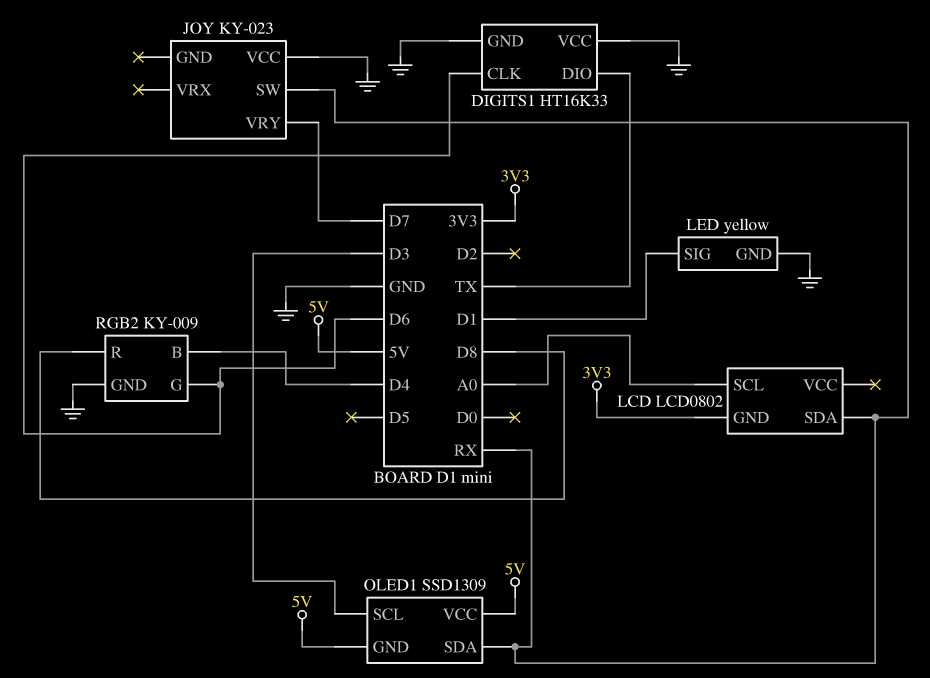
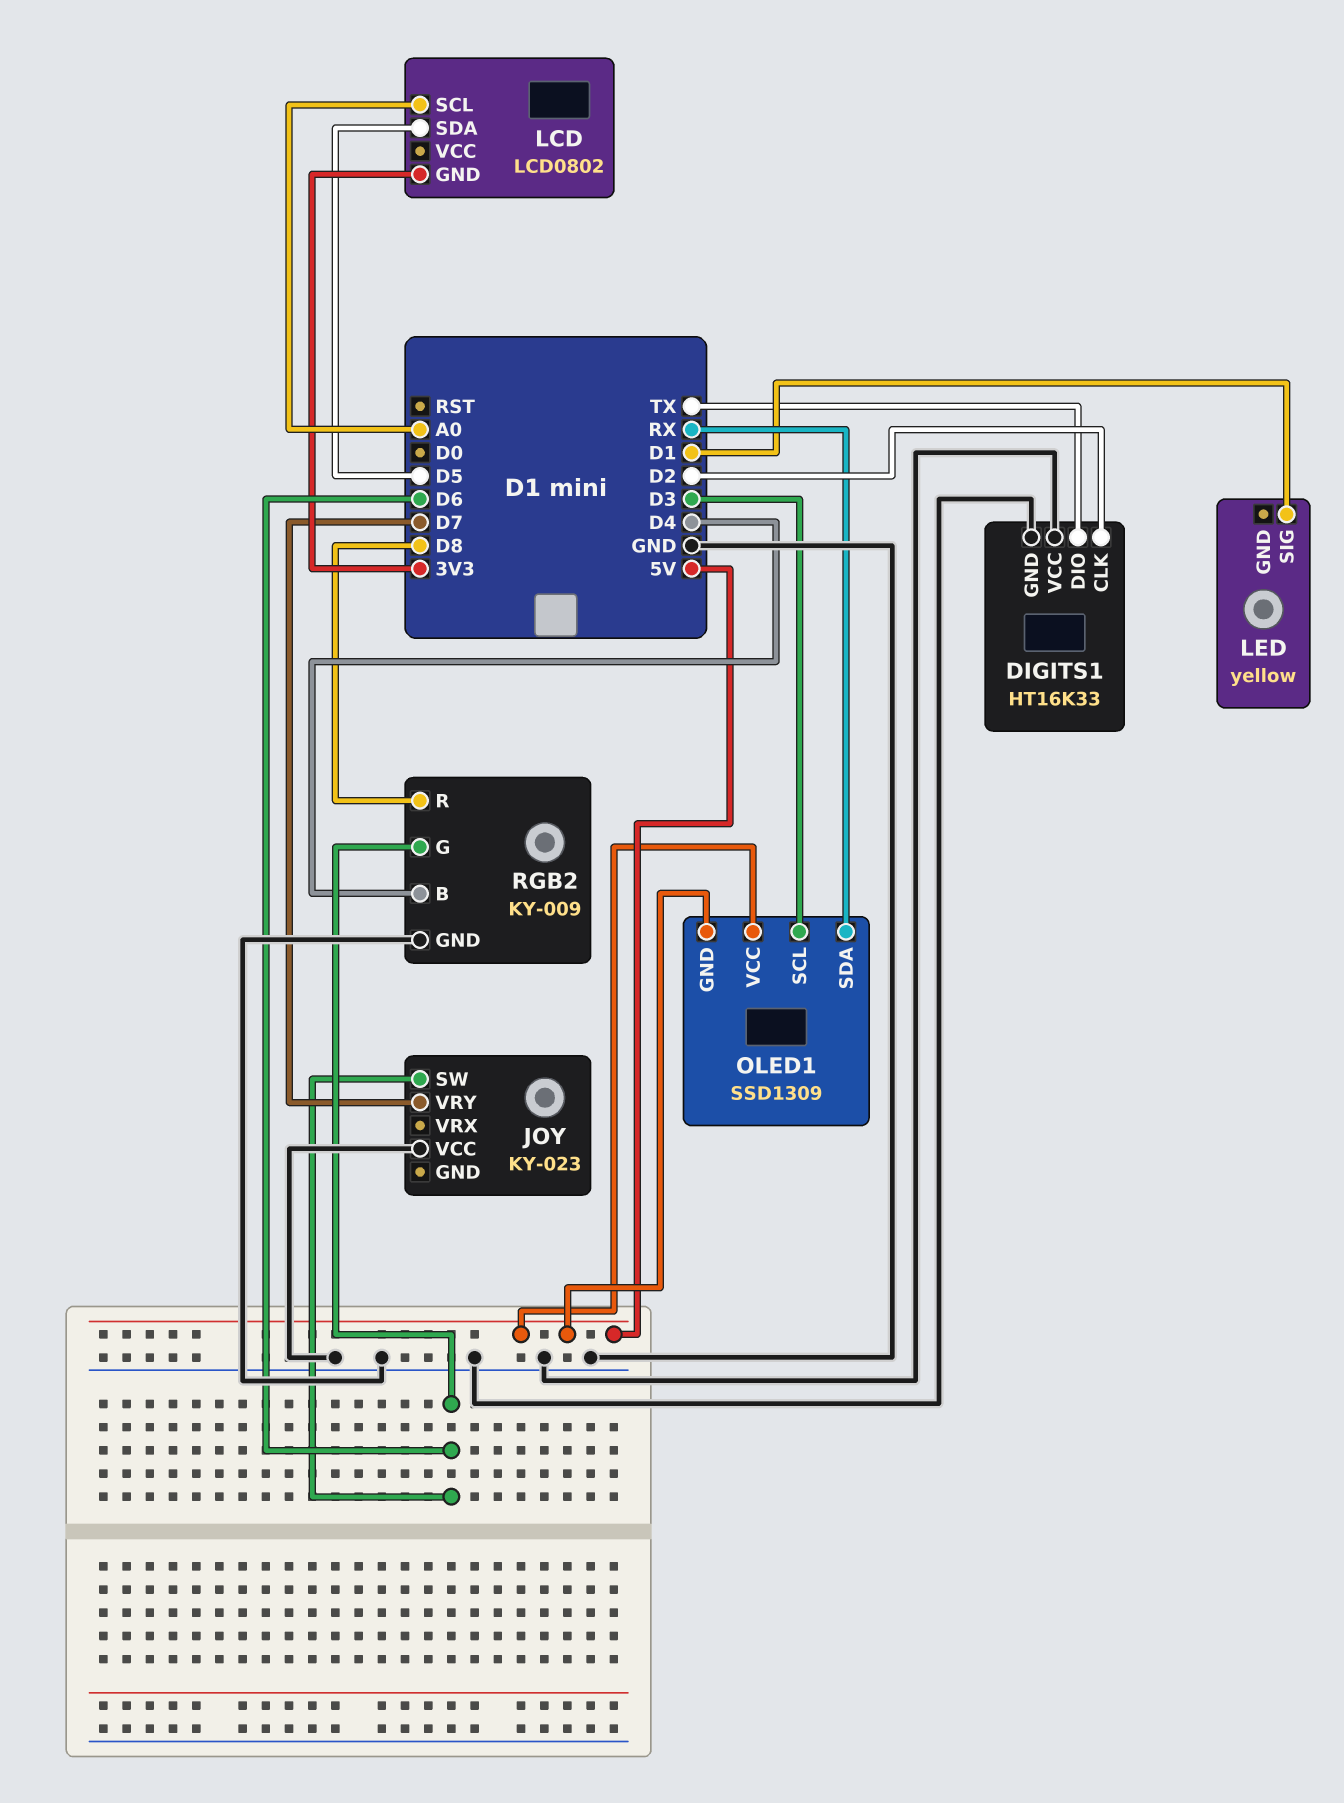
DIGITS1 pin CLK: D6 -> D2
JOY pin SW: RX -> D6
LCD pin SDA: RX -> D5
LED pin GND: GND -> none

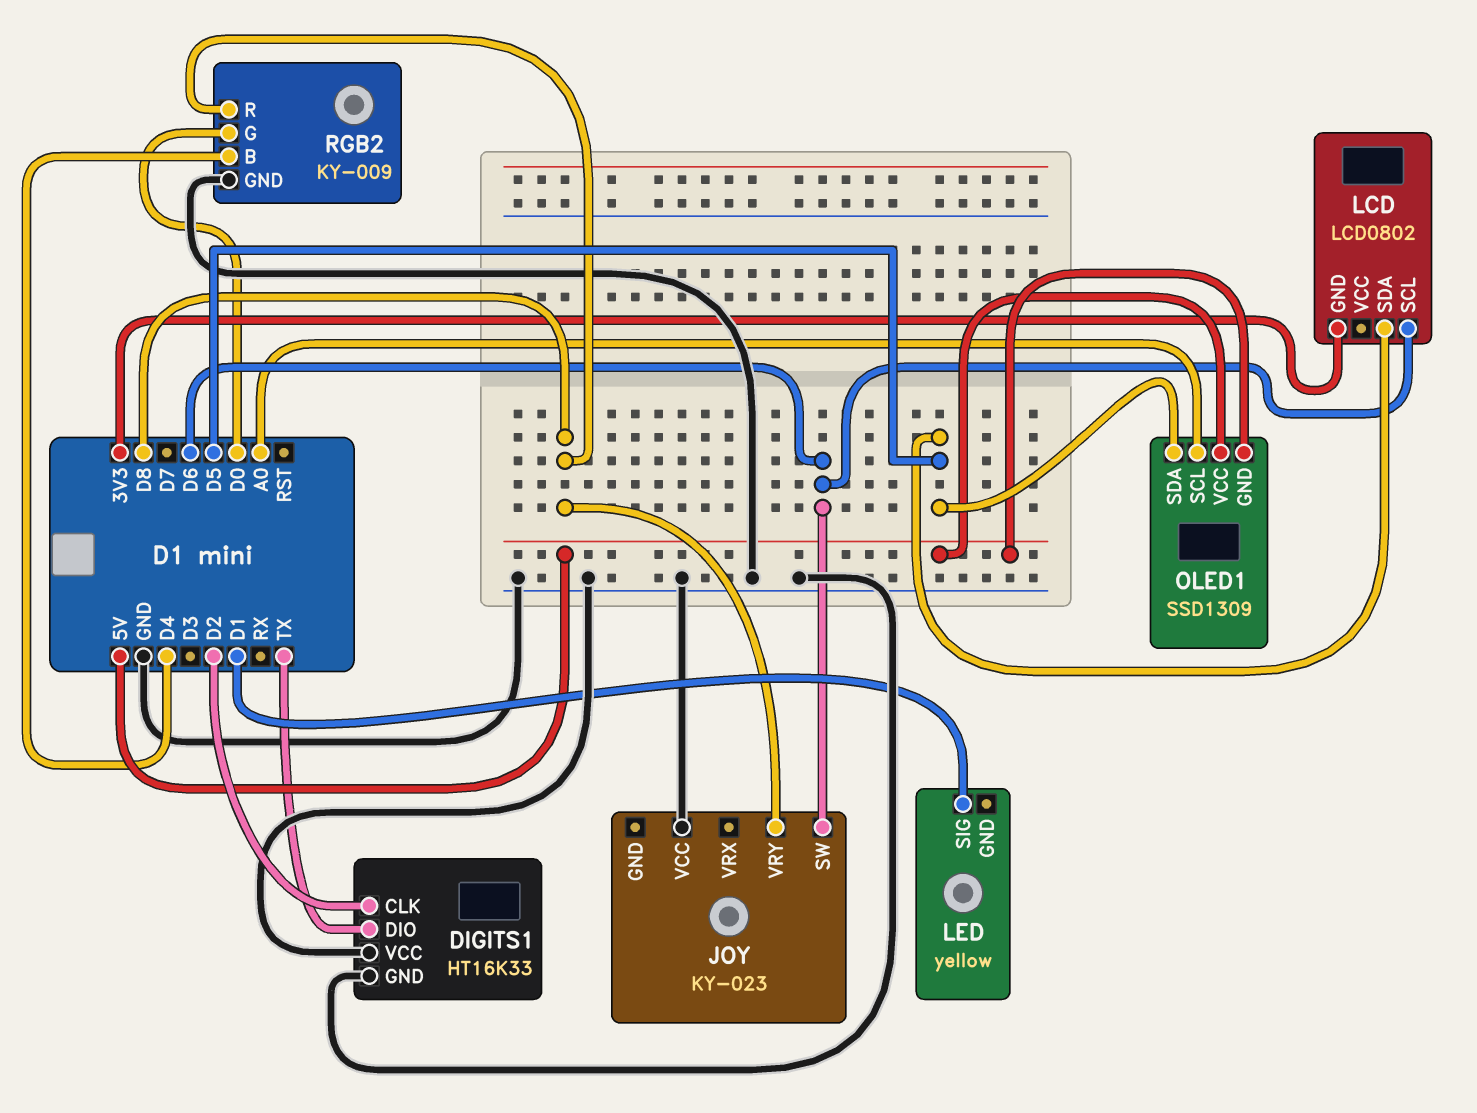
JOY pin VRY: D7 -> D8
LCD pin SCL: A0 -> D6
OLED1 pin SCL: D3 -> A0
OLED1 pin SDA: RX -> D5
RGB2 pin G: D6 -> D0

